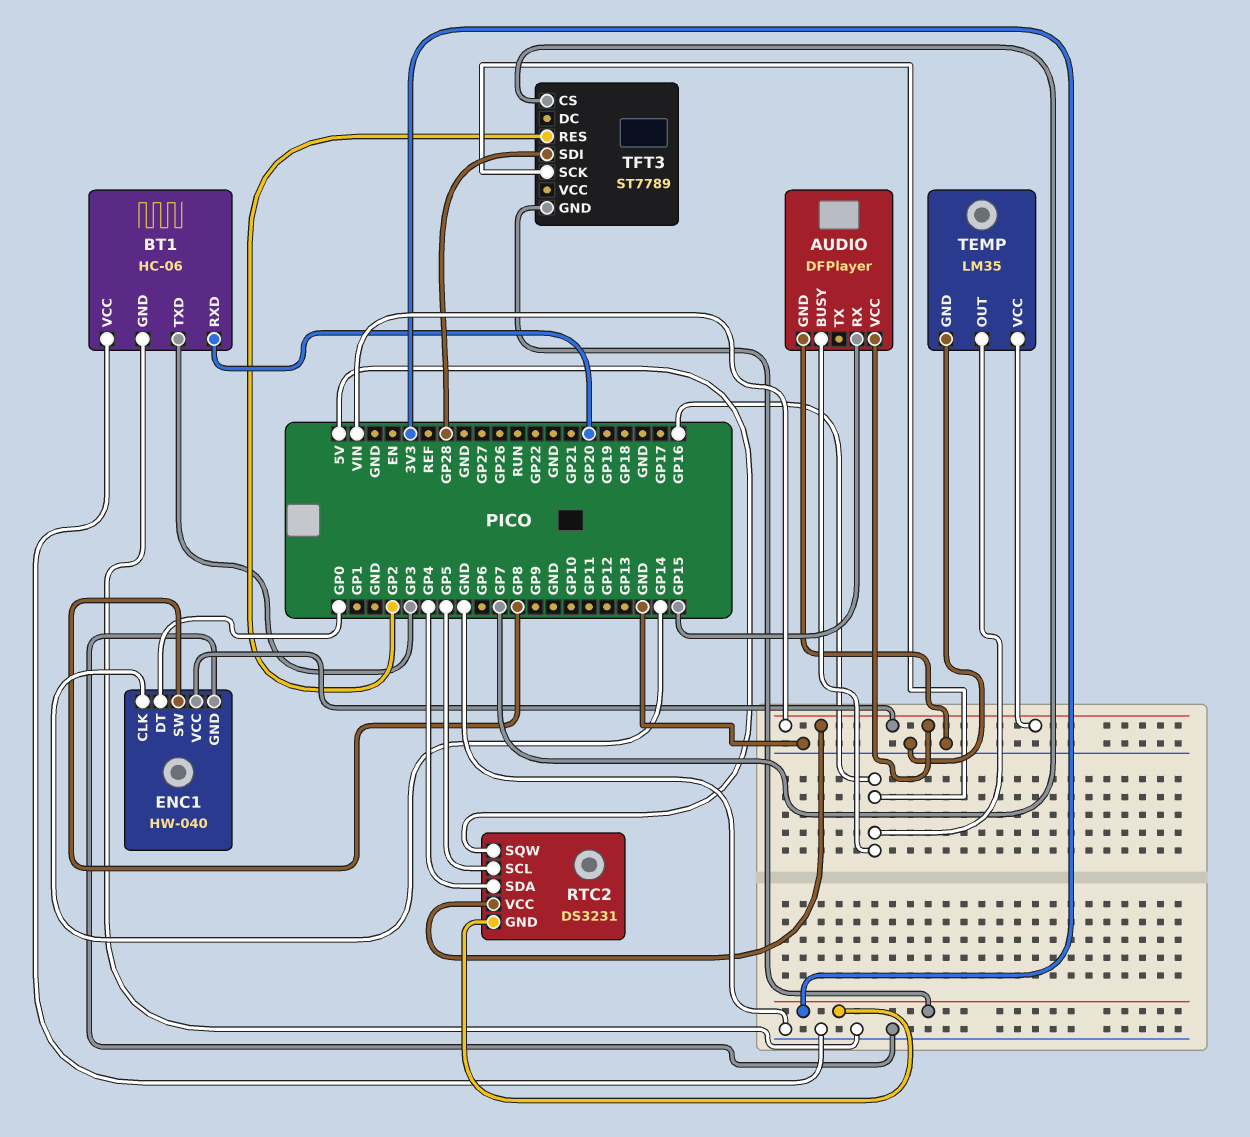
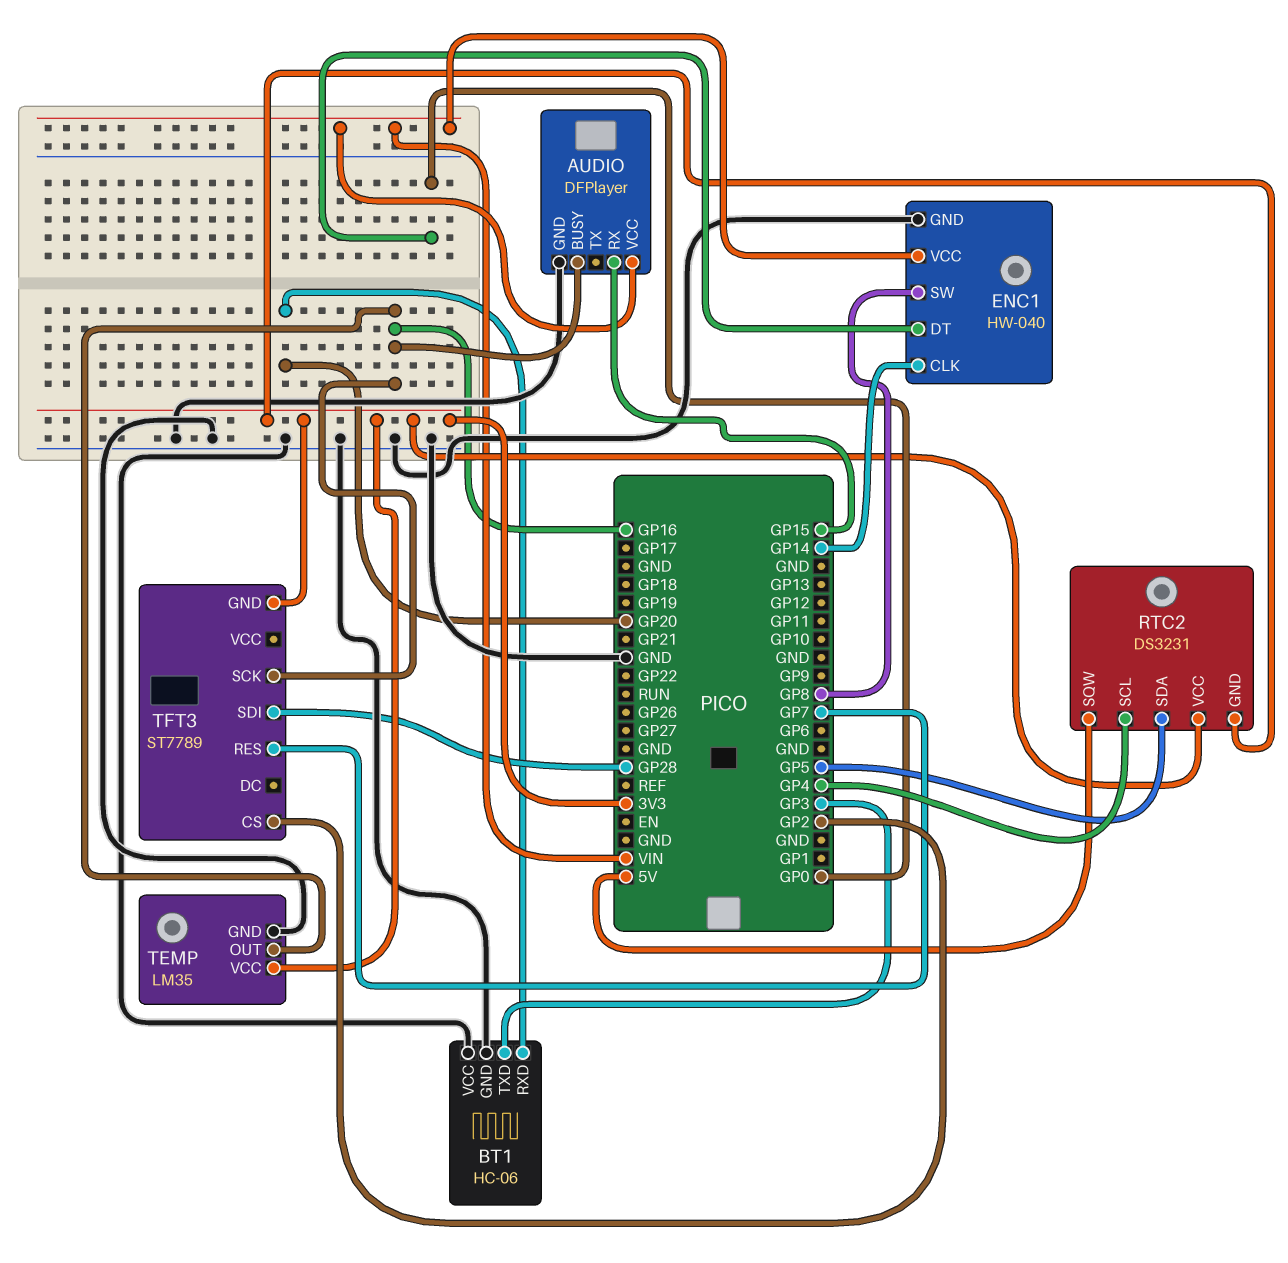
RTC2 pin SCL: GP5 -> GP4
RTC2 pin SDA: GP4 -> GP5
RTC2 pin VCC: VIN -> 3V3
TEMP pin VCC: VIN -> 3V3
TFT3 pin CS: GP7 -> GP2
TFT3 pin RES: GP2 -> GP7

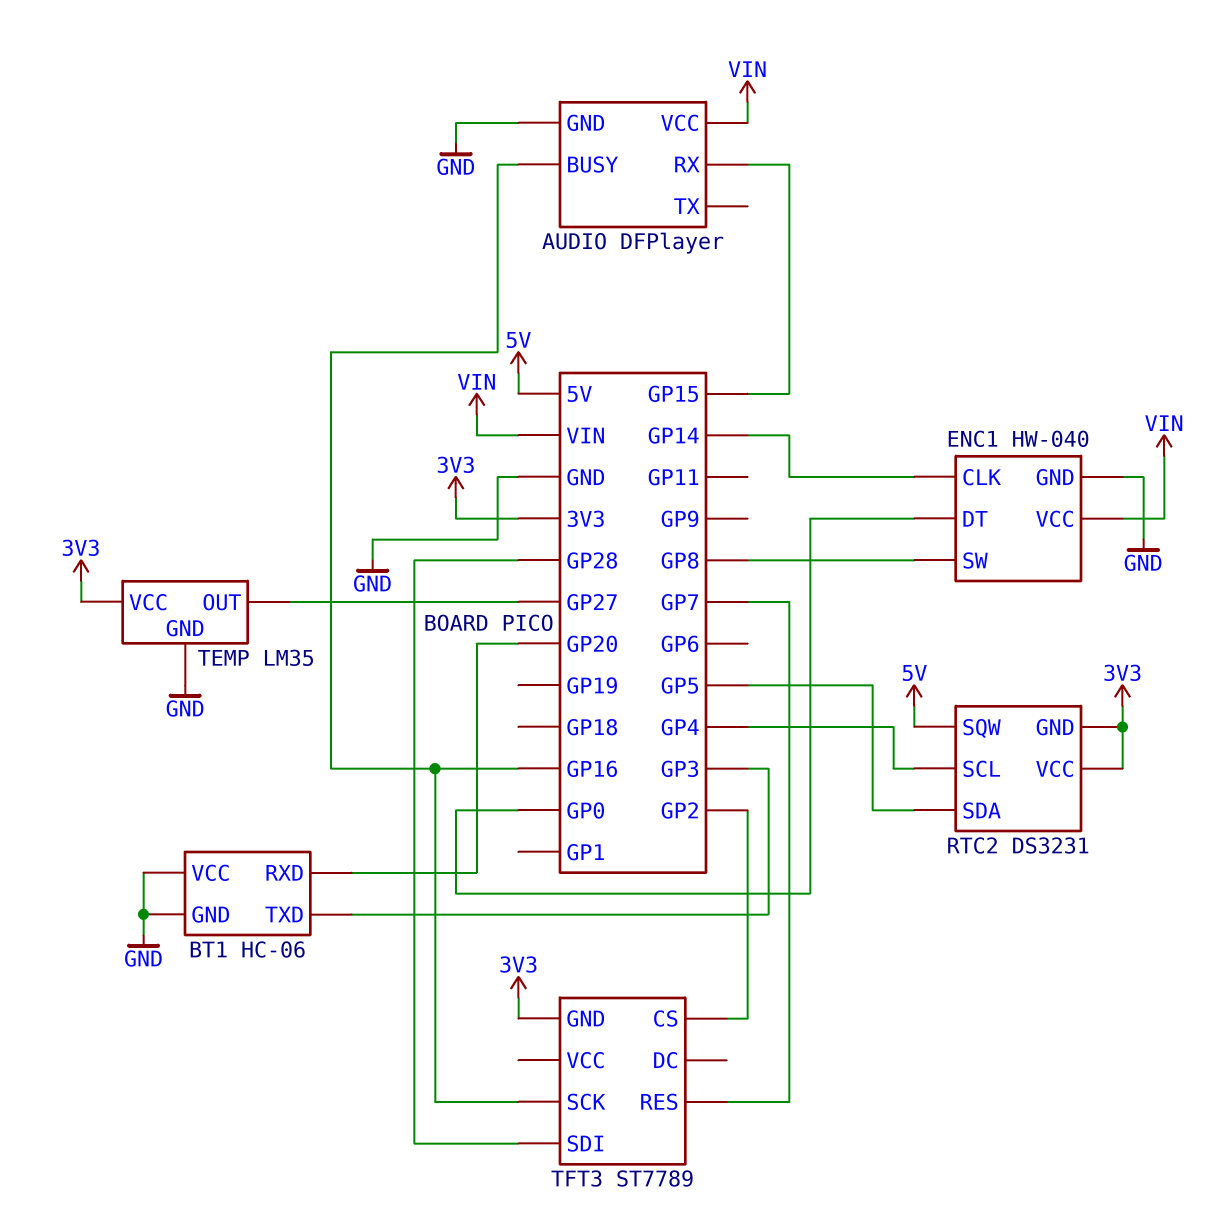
TEMP pin OUT: GP16 -> GP27

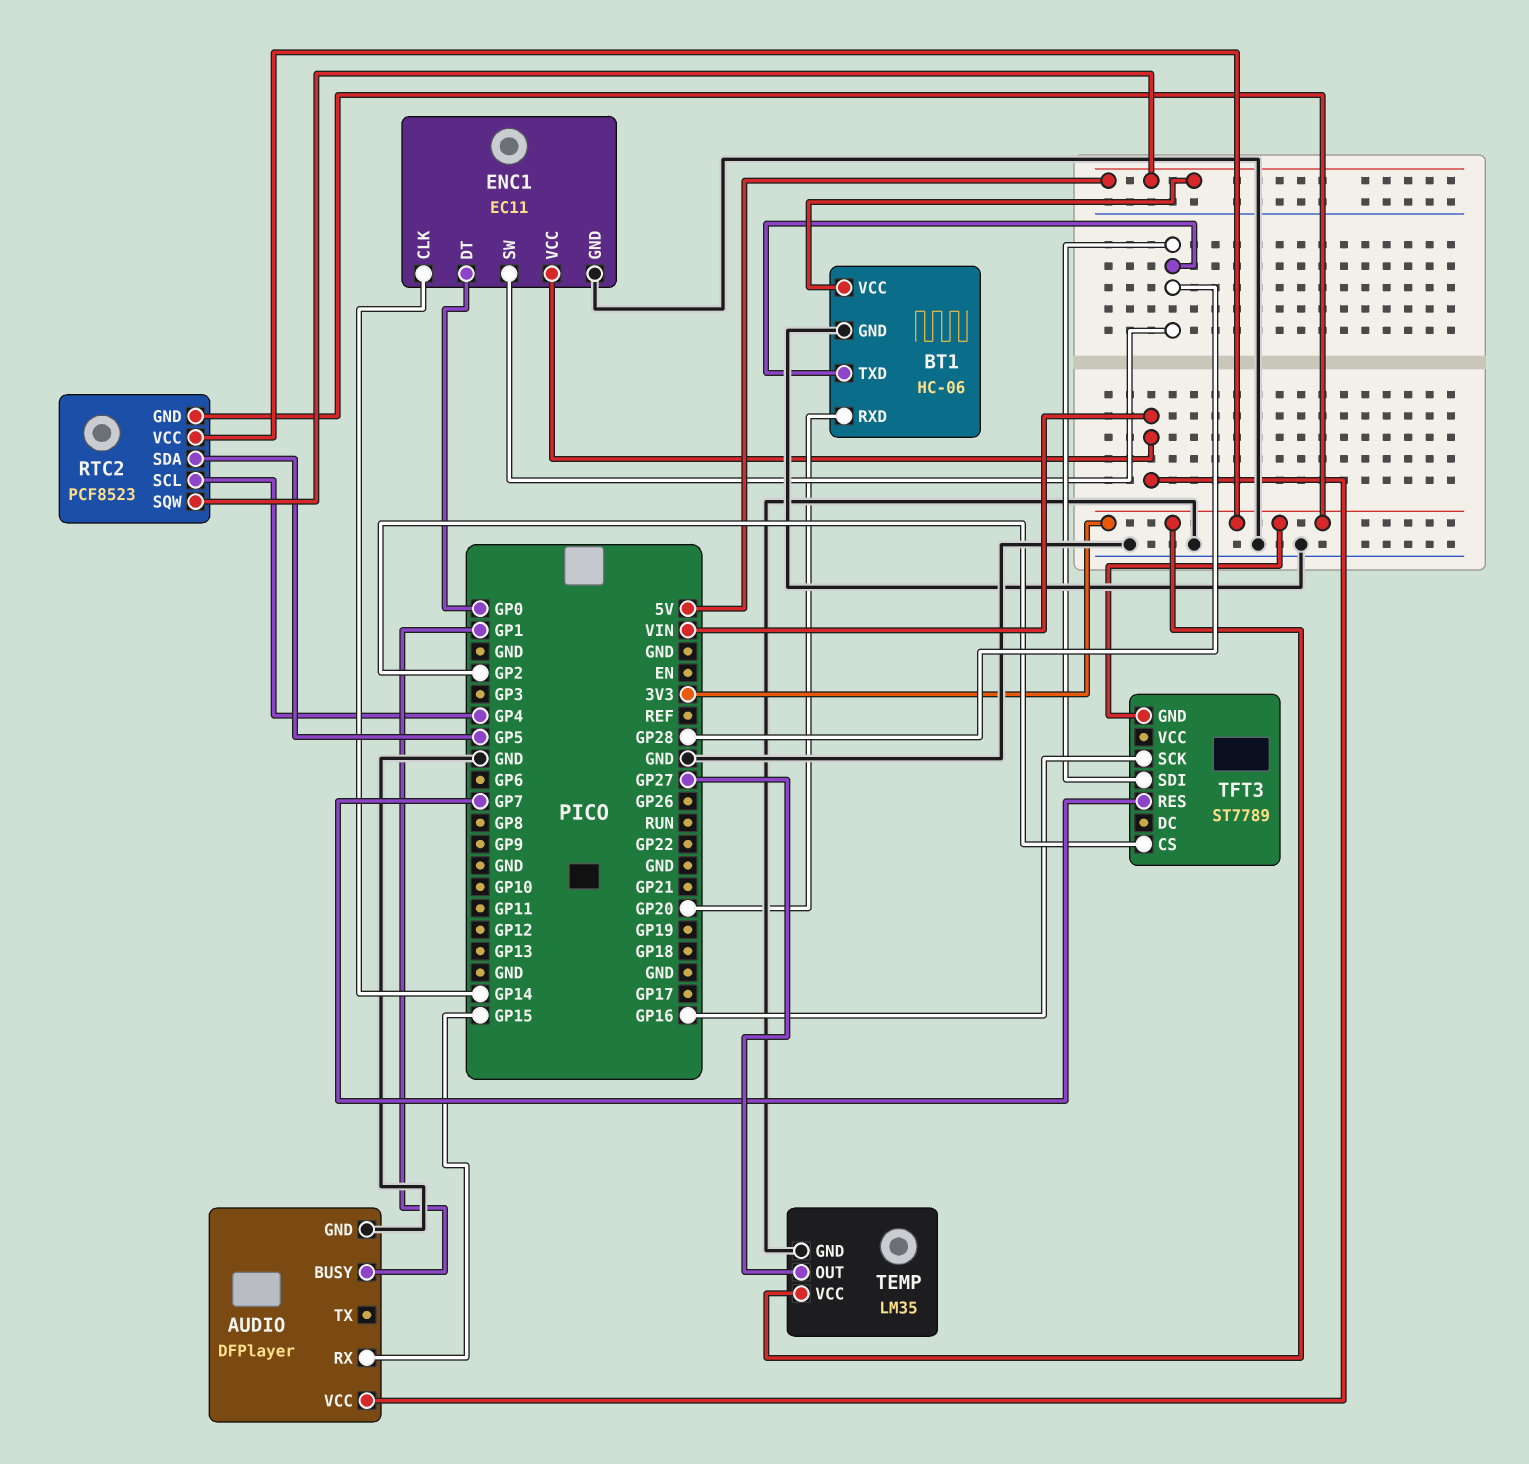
AUDIO pin BUSY: GP16 -> GP1
BT1 pin TXD: GP3 -> GP28
BT1 pin VCC: GND -> 5V
ENC1: HW-040 -> EC11
ENC1 pin SW: GP8 -> GP28
RTC2: DS3231 -> PCF8523

